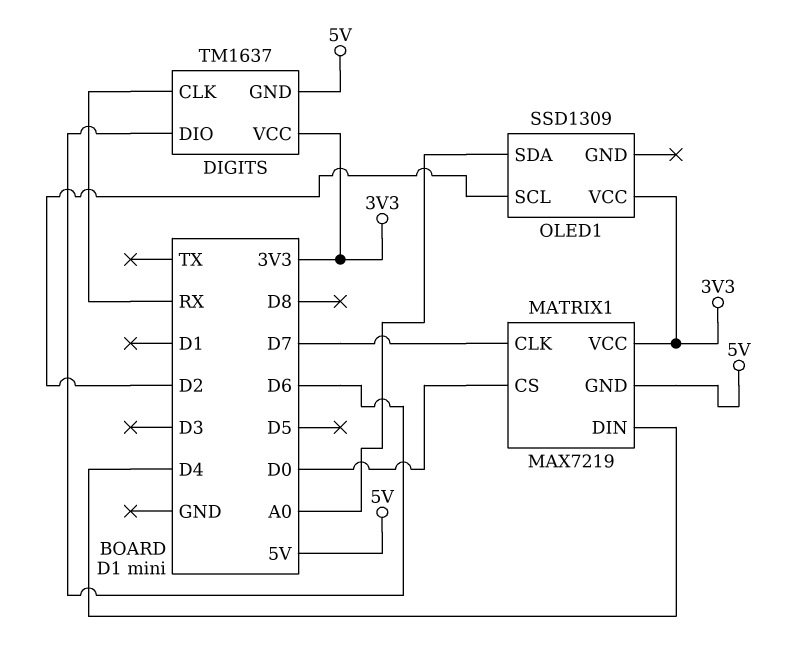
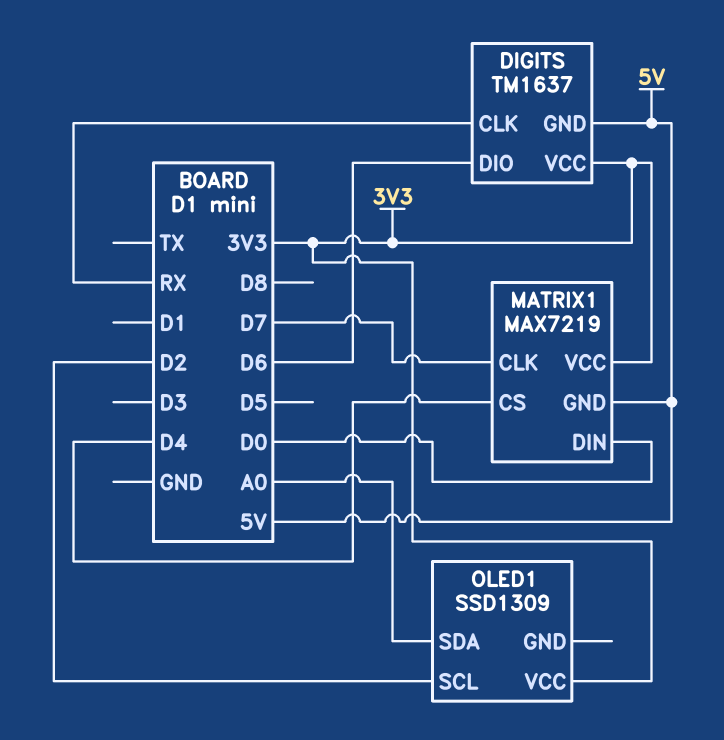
MATRIX1 pin CS: D0 -> D4
MATRIX1 pin DIN: D4 -> D0

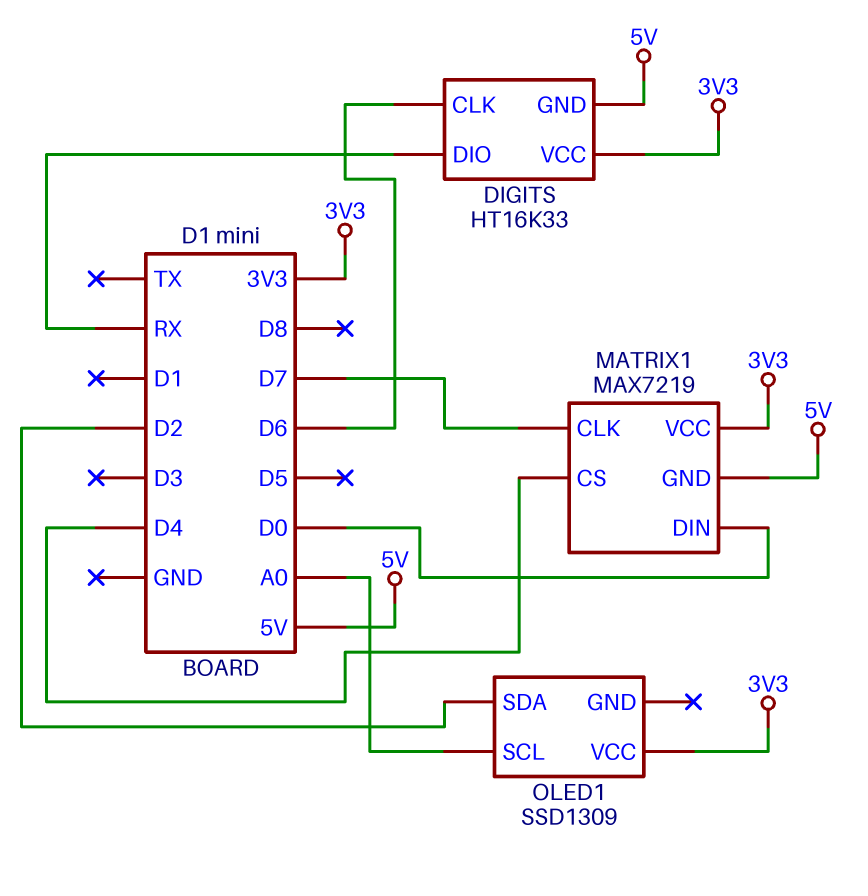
DIGITS: TM1637 -> HT16K33
DIGITS pin CLK: RX -> D6
DIGITS pin DIO: D6 -> RX
OLED1 pin SCL: D2 -> A0
OLED1 pin SDA: A0 -> D2

